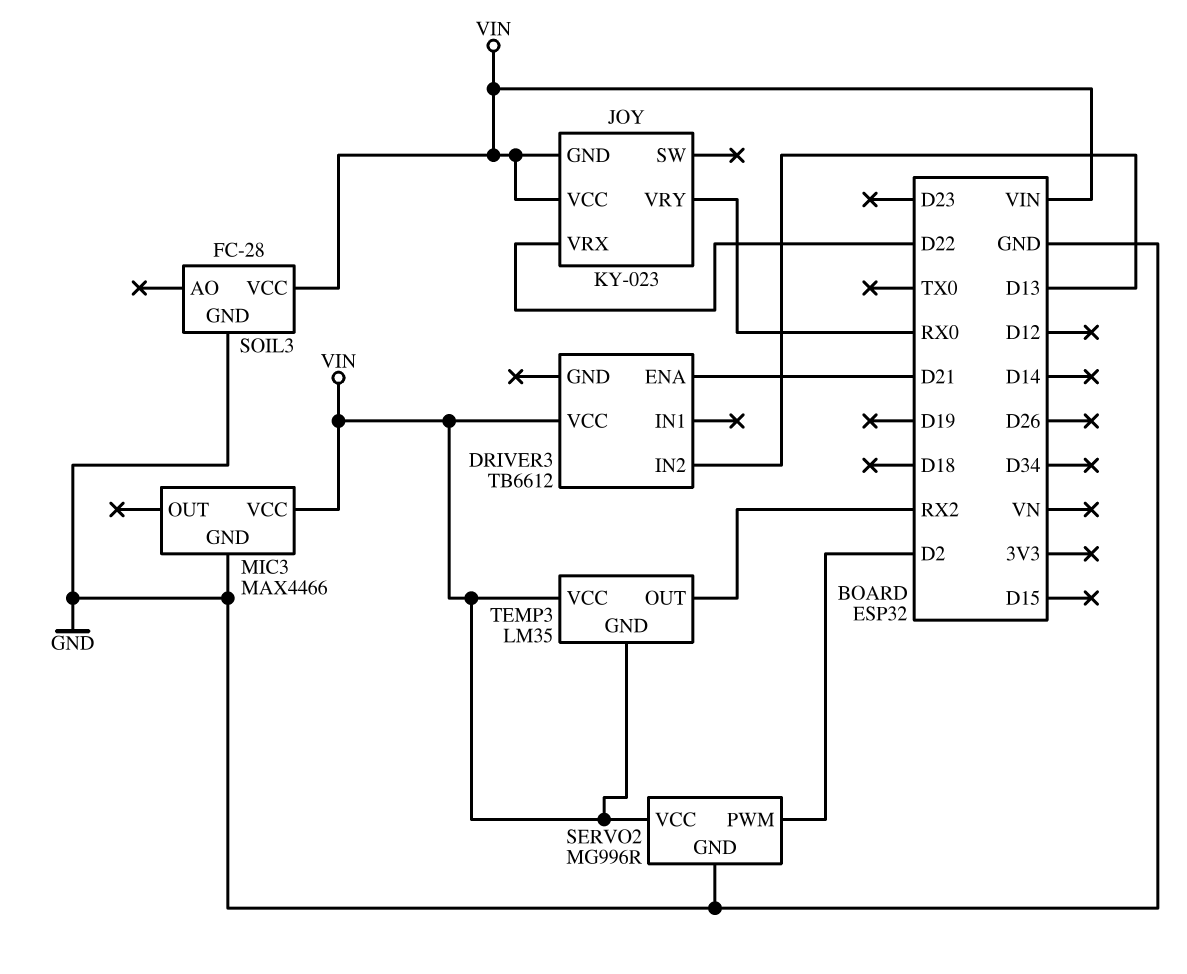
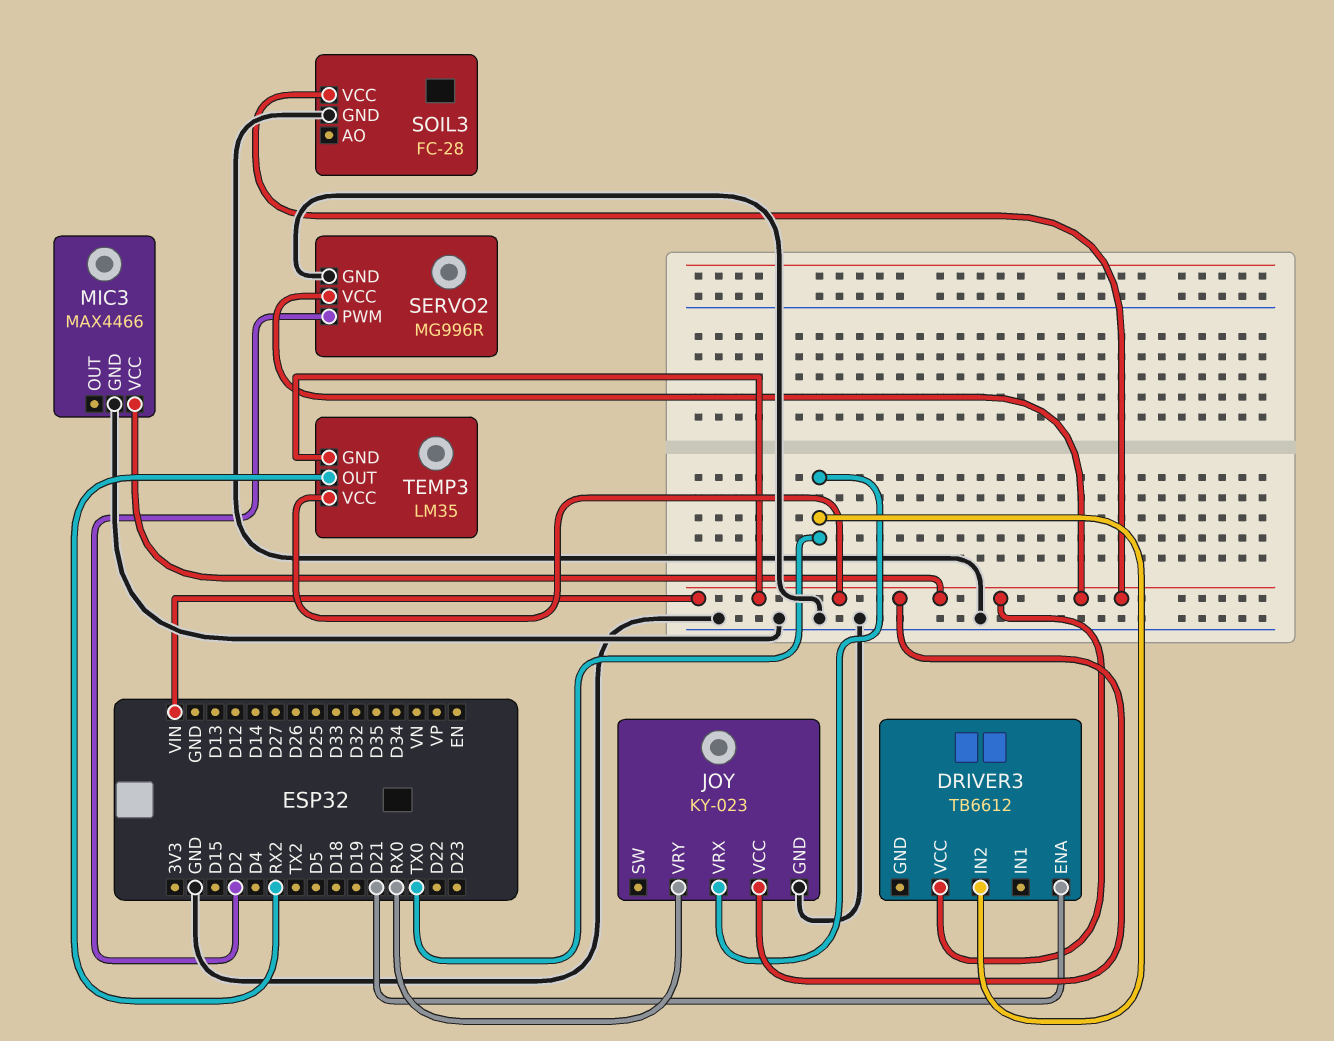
DRIVER3 pin IN2: D13 -> TX0
JOY pin GND: VIN -> GND
JOY pin VRX: D22 -> TX0

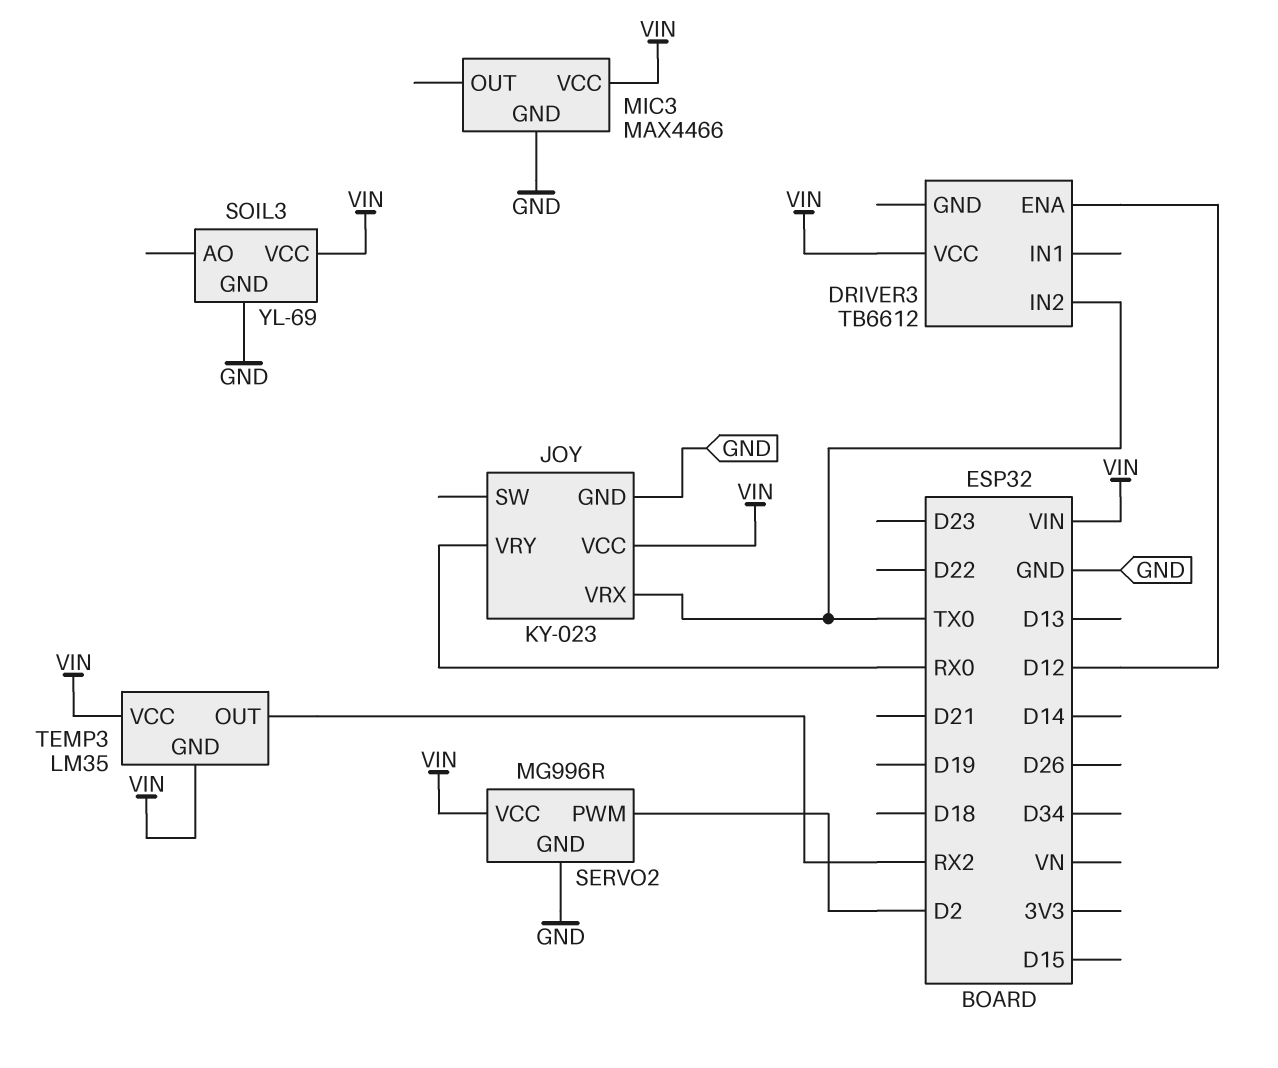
DRIVER3 pin ENA: D21 -> D12
SOIL3: FC-28 -> YL-69

